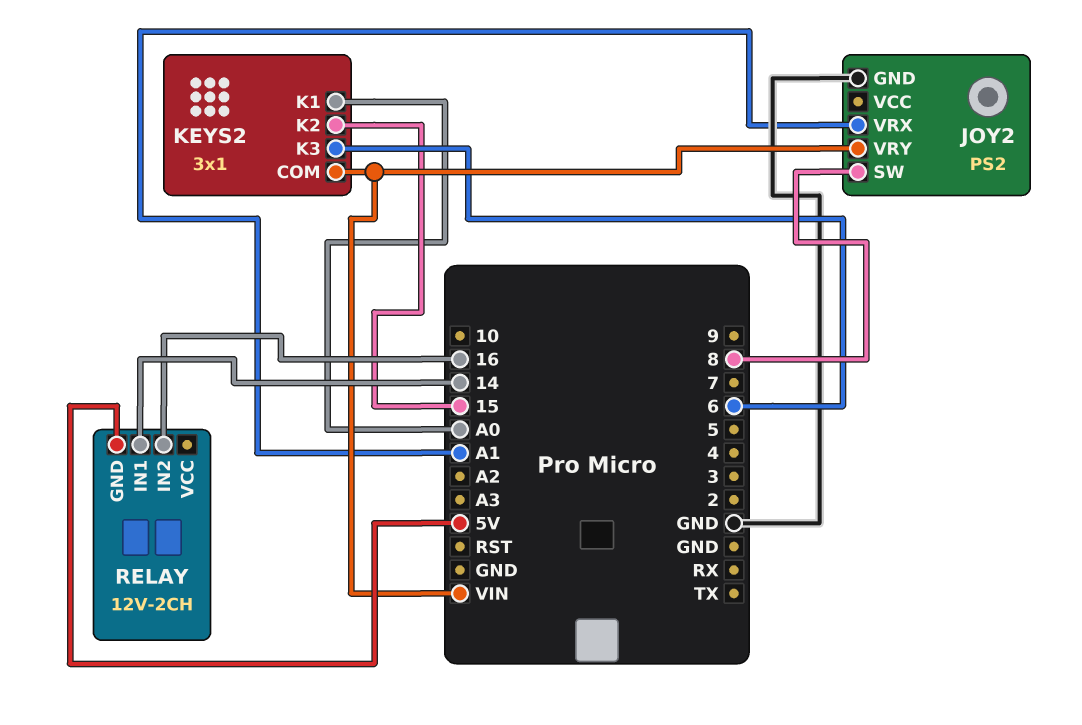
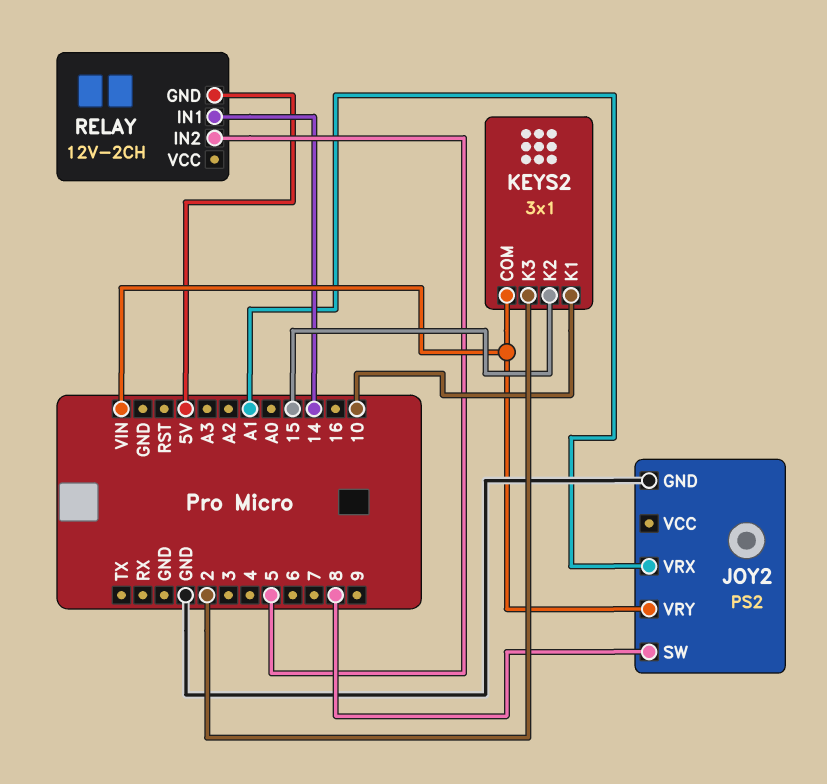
KEYS2 pin K1: A0 -> 10
KEYS2 pin K3: 6 -> 2
RELAY pin IN2: 16 -> 5

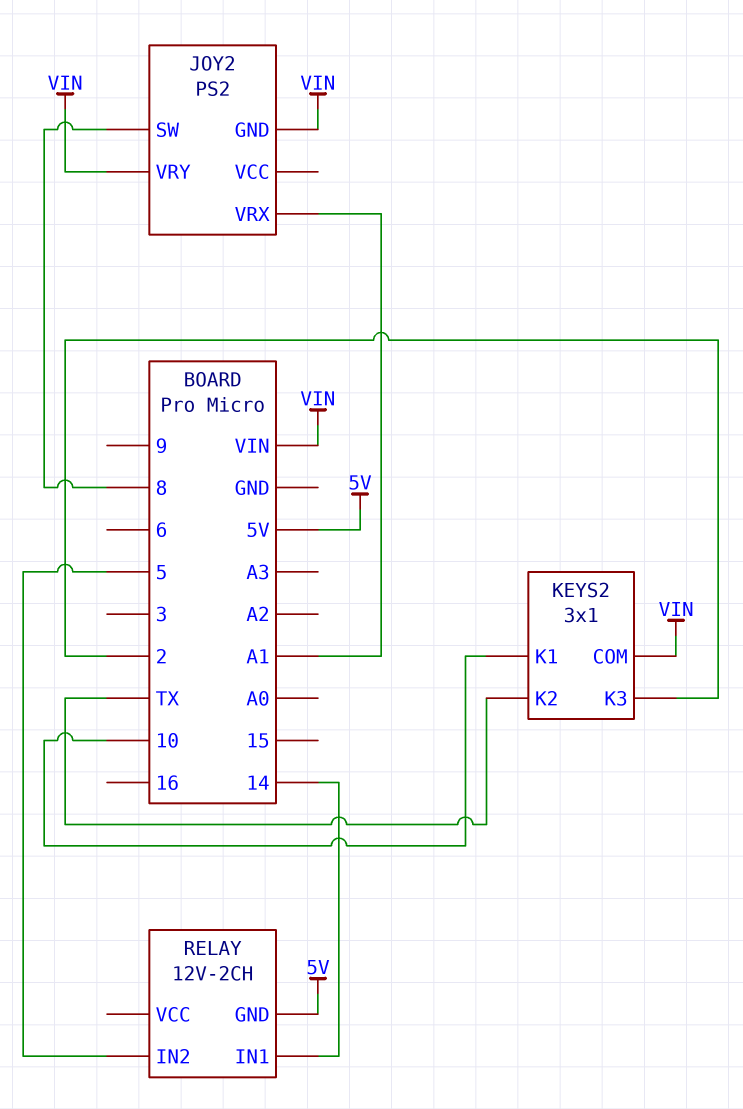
JOY2 pin GND: GND -> VIN
KEYS2 pin K2: 15 -> TX

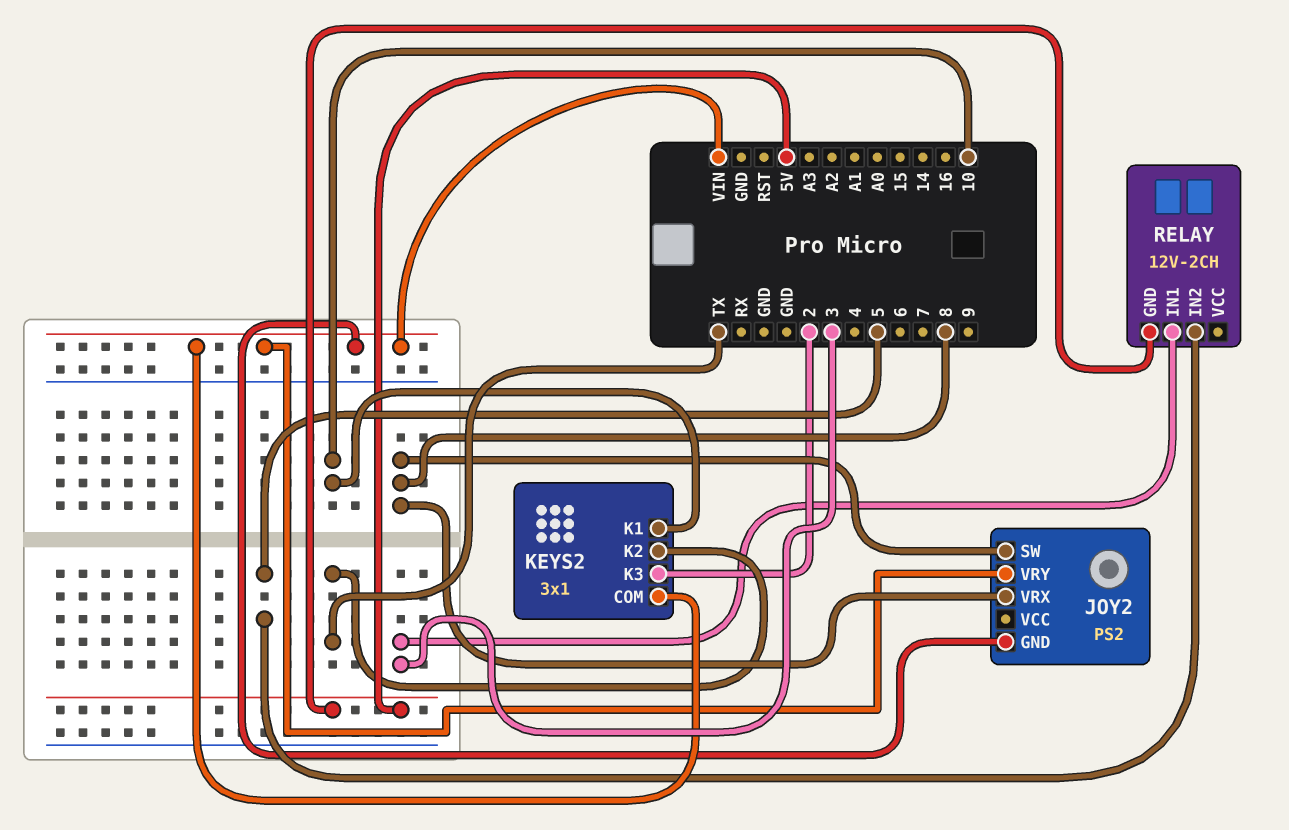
JOY2 pin VRX: A1 -> 8
RELAY pin IN1: 14 -> 3

